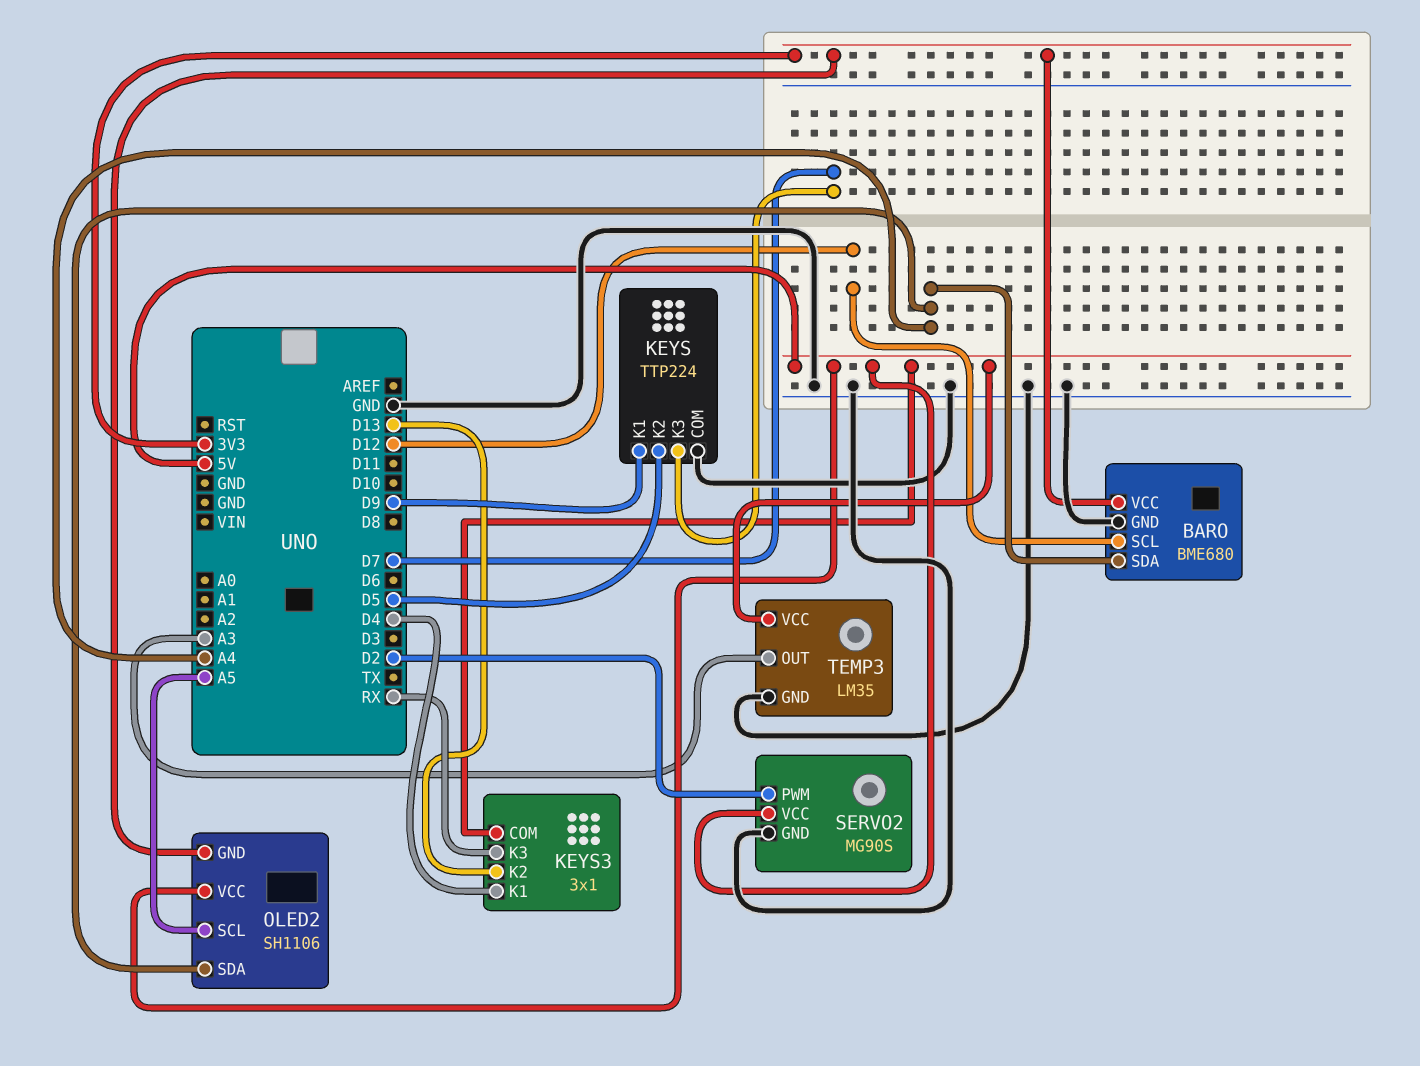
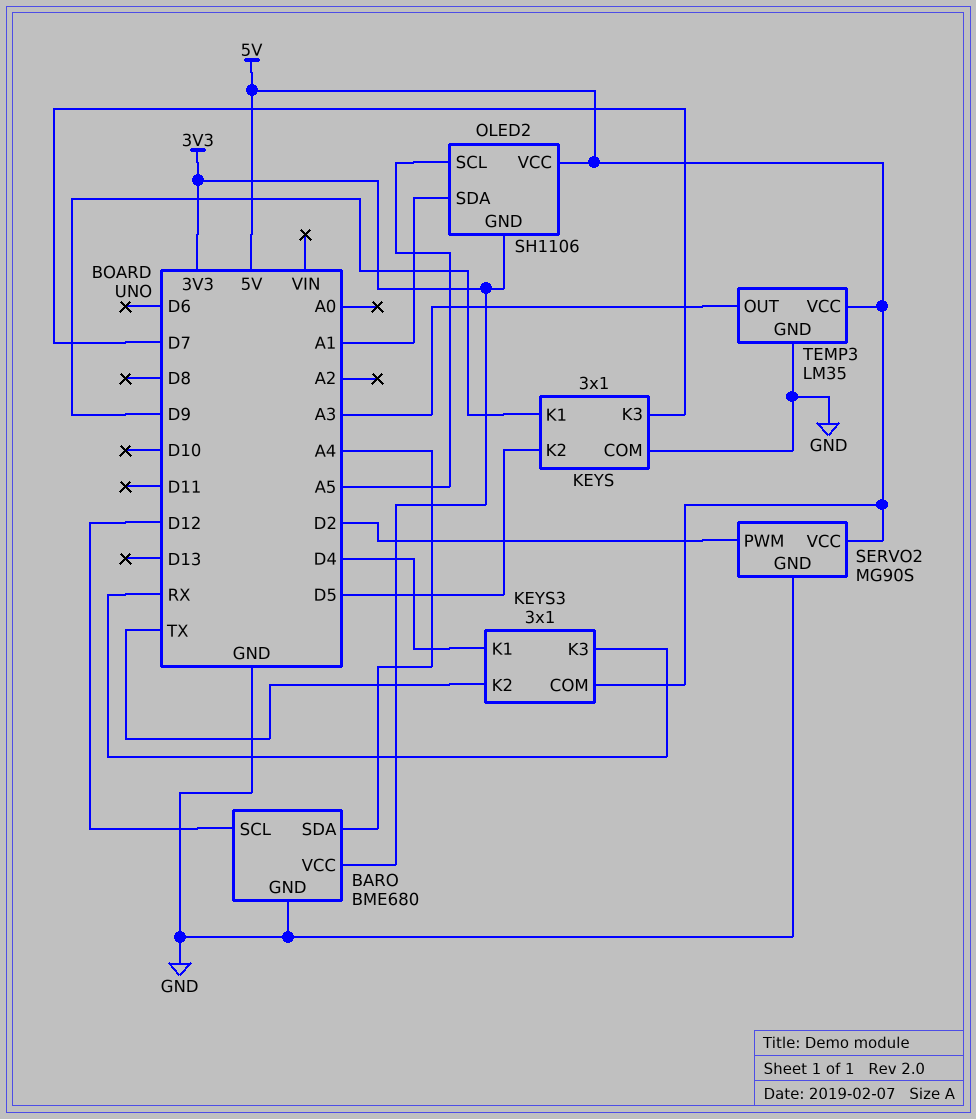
KEYS: TTP224 -> 3x1
KEYS3 pin K2: D13 -> TX
OLED2 pin SDA: A4 -> A1

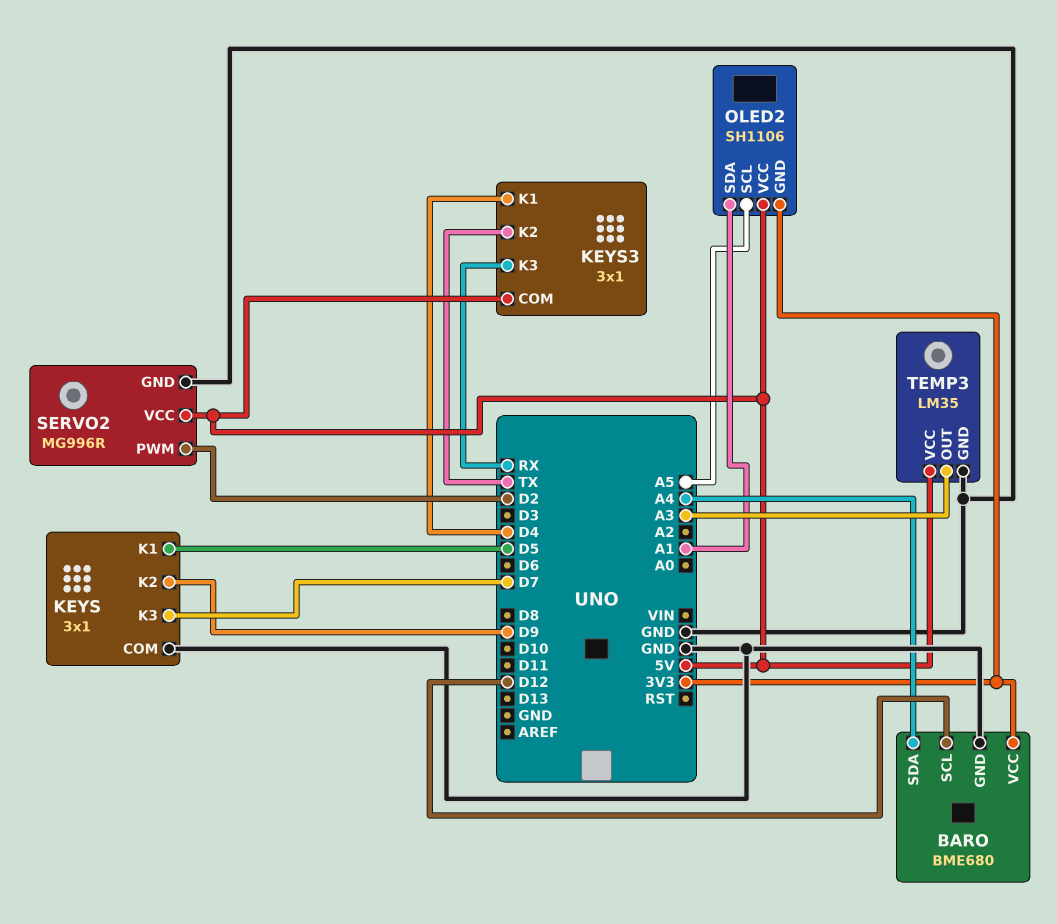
KEYS pin K1: D9 -> D5
KEYS pin K2: D5 -> D9
SERVO2: MG90S -> MG996R

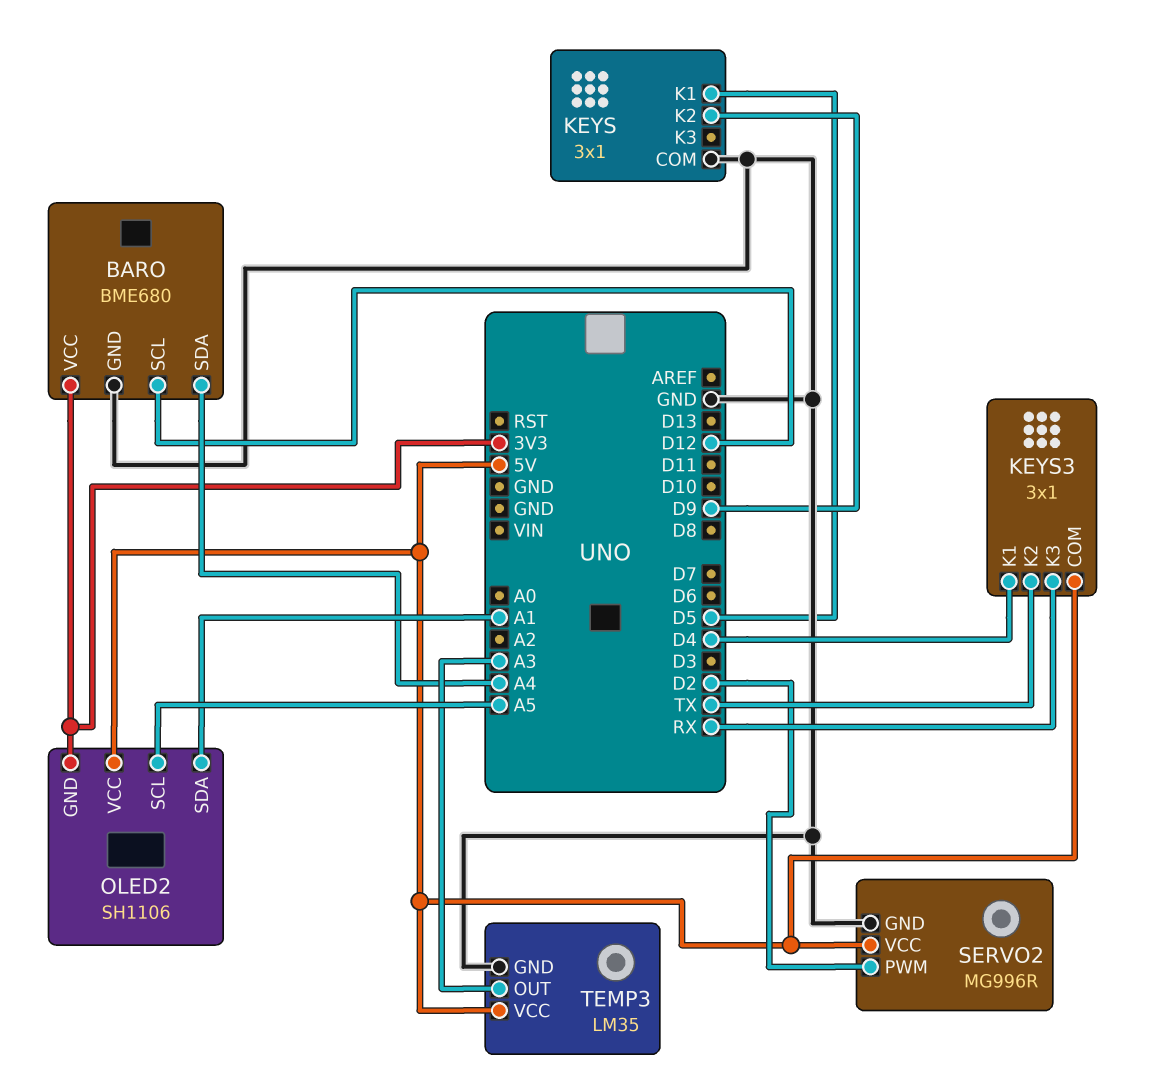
KEYS pin K3: D7 -> none

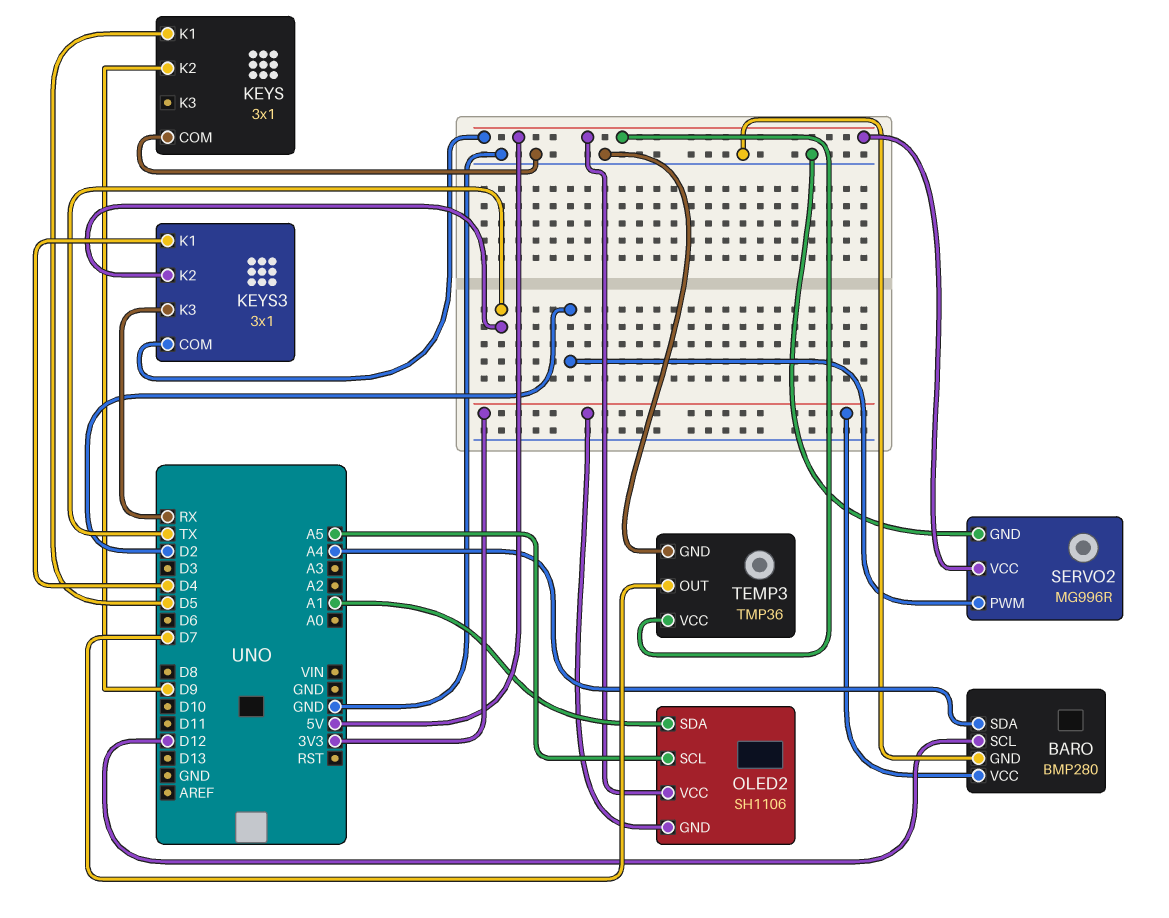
BARO: BME680 -> BMP280
TEMP3: LM35 -> TMP36
TEMP3 pin OUT: A3 -> D7

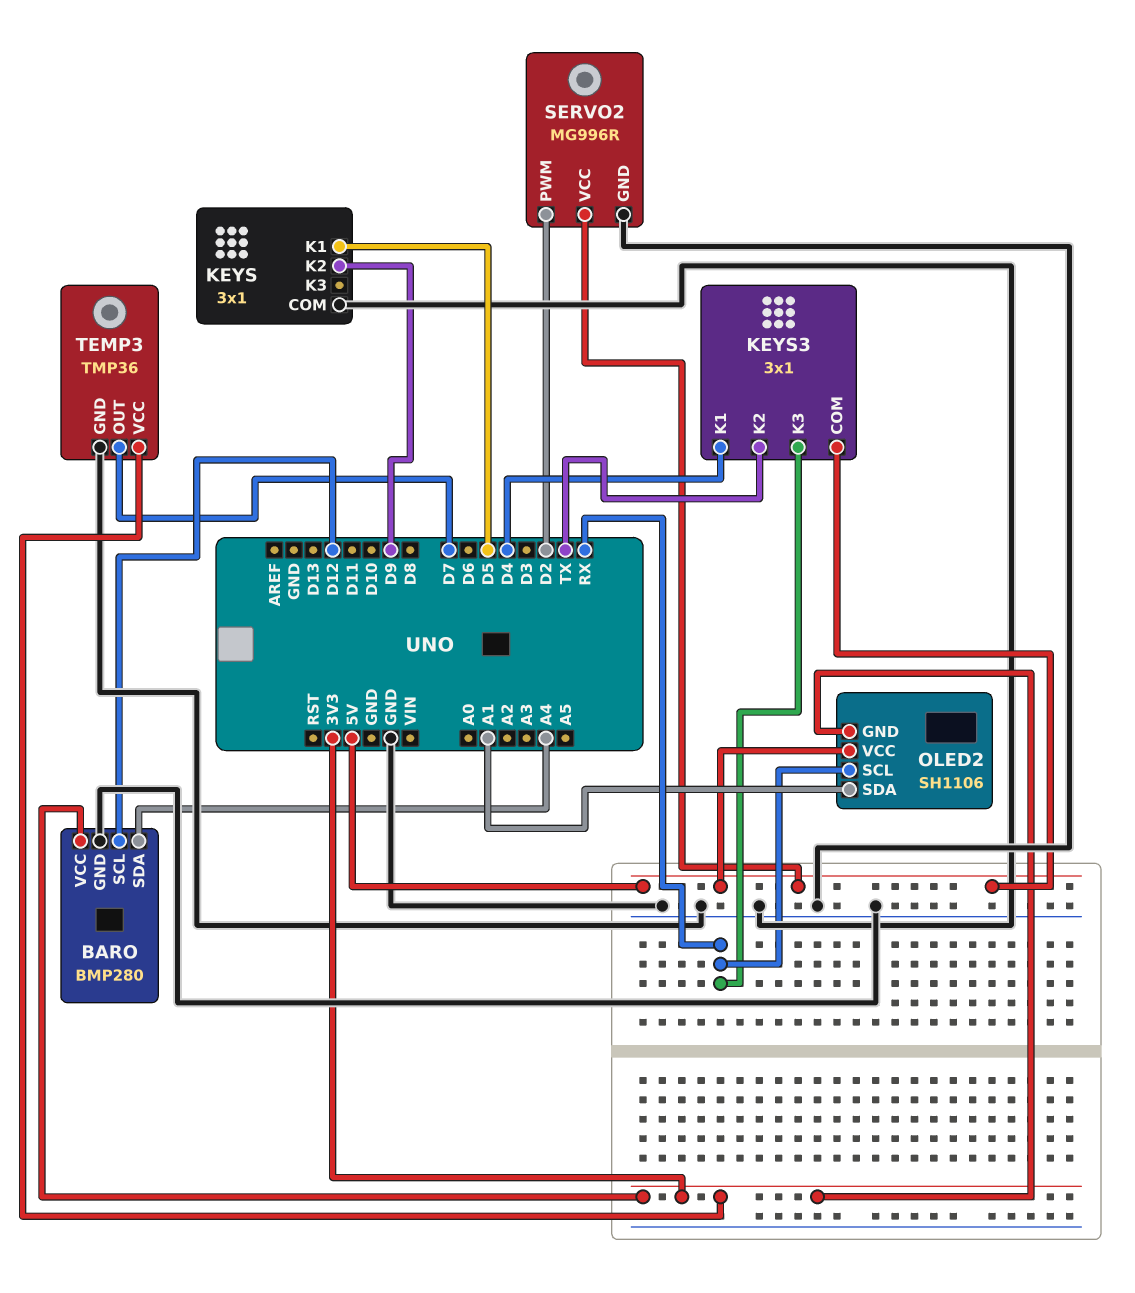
OLED2 pin SCL: A5 -> RX
TEMP3 pin VCC: 5V -> 3V3

